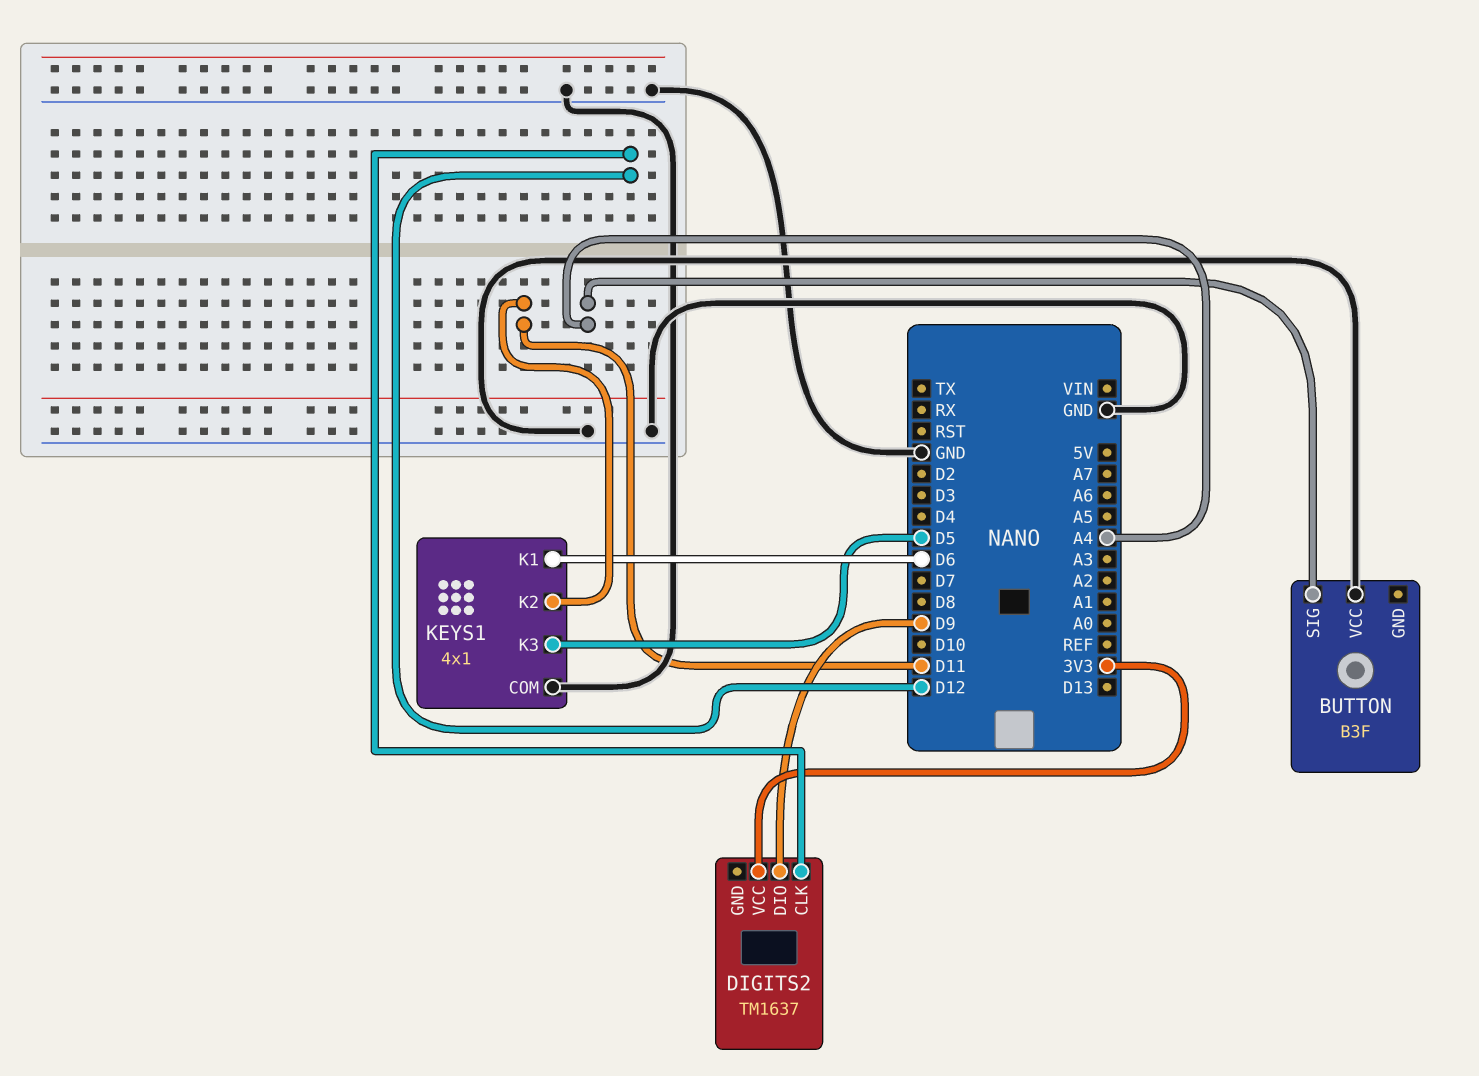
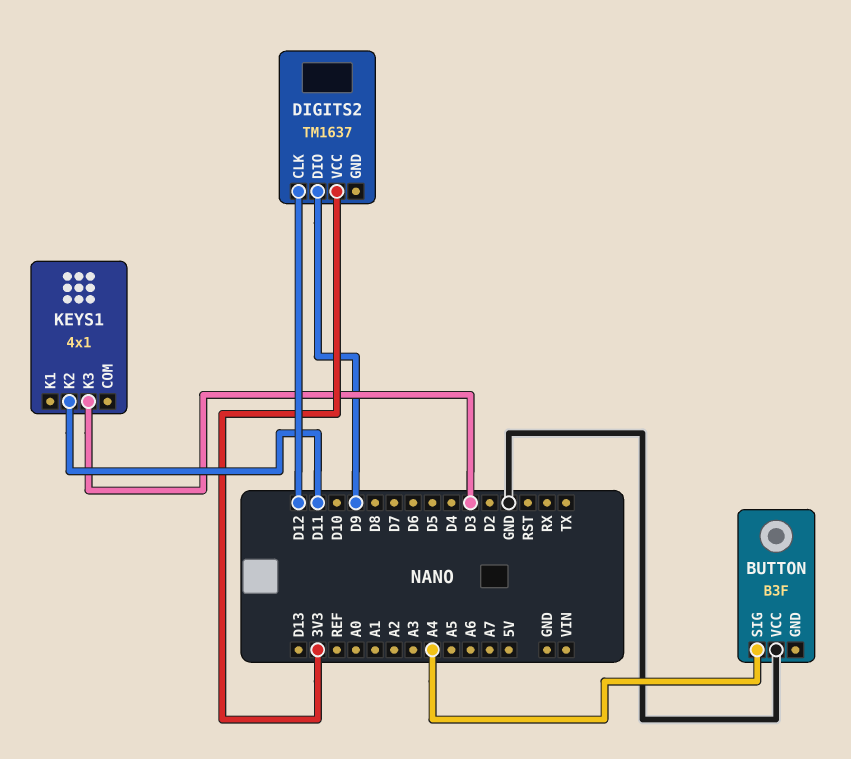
KEYS1 pin COM: GND -> none
KEYS1 pin K1: D6 -> none
KEYS1 pin K3: D5 -> D3

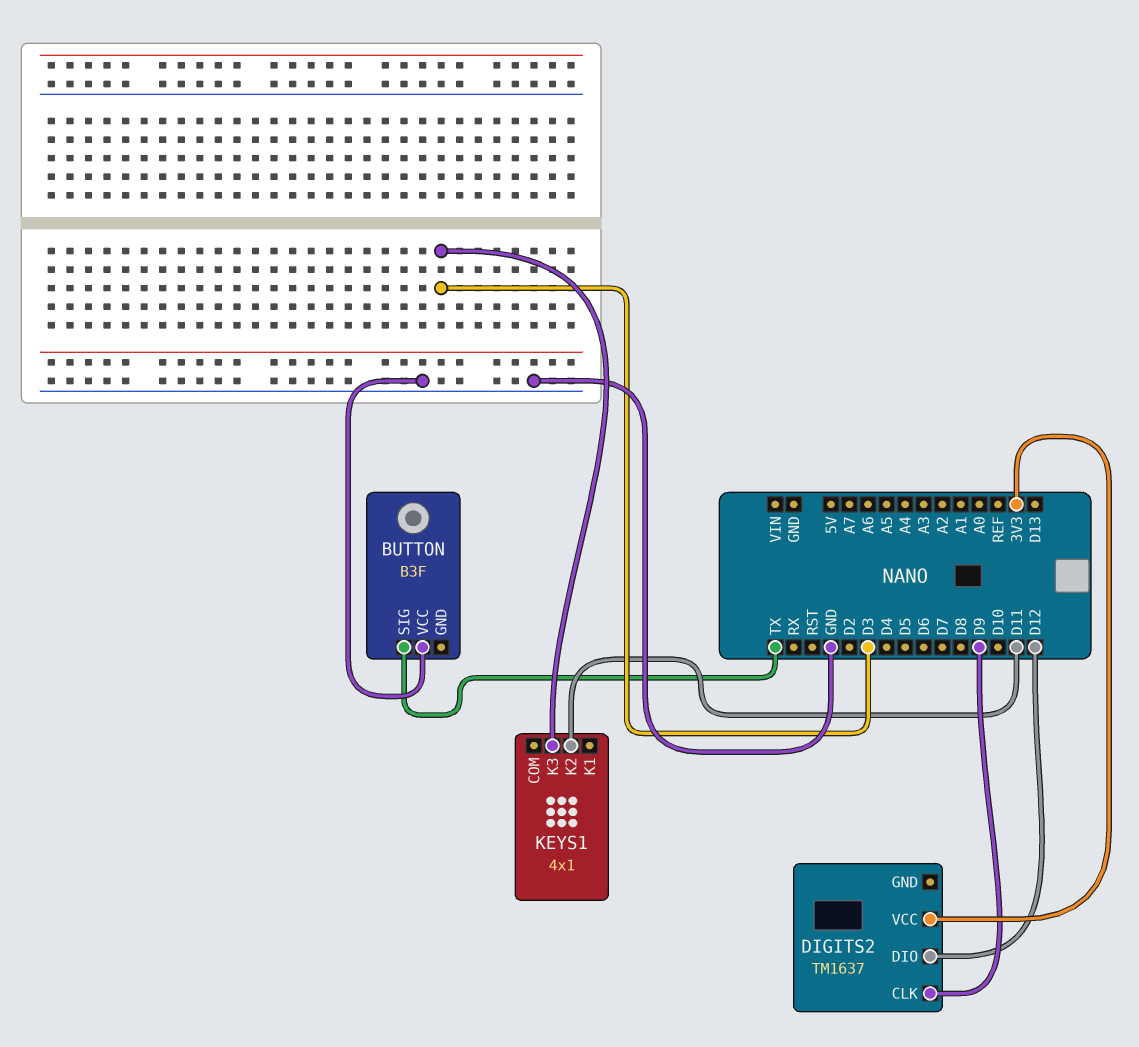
BUTTON pin SIG: A4 -> TX
DIGITS2 pin CLK: D12 -> D9
DIGITS2 pin DIO: D9 -> D12

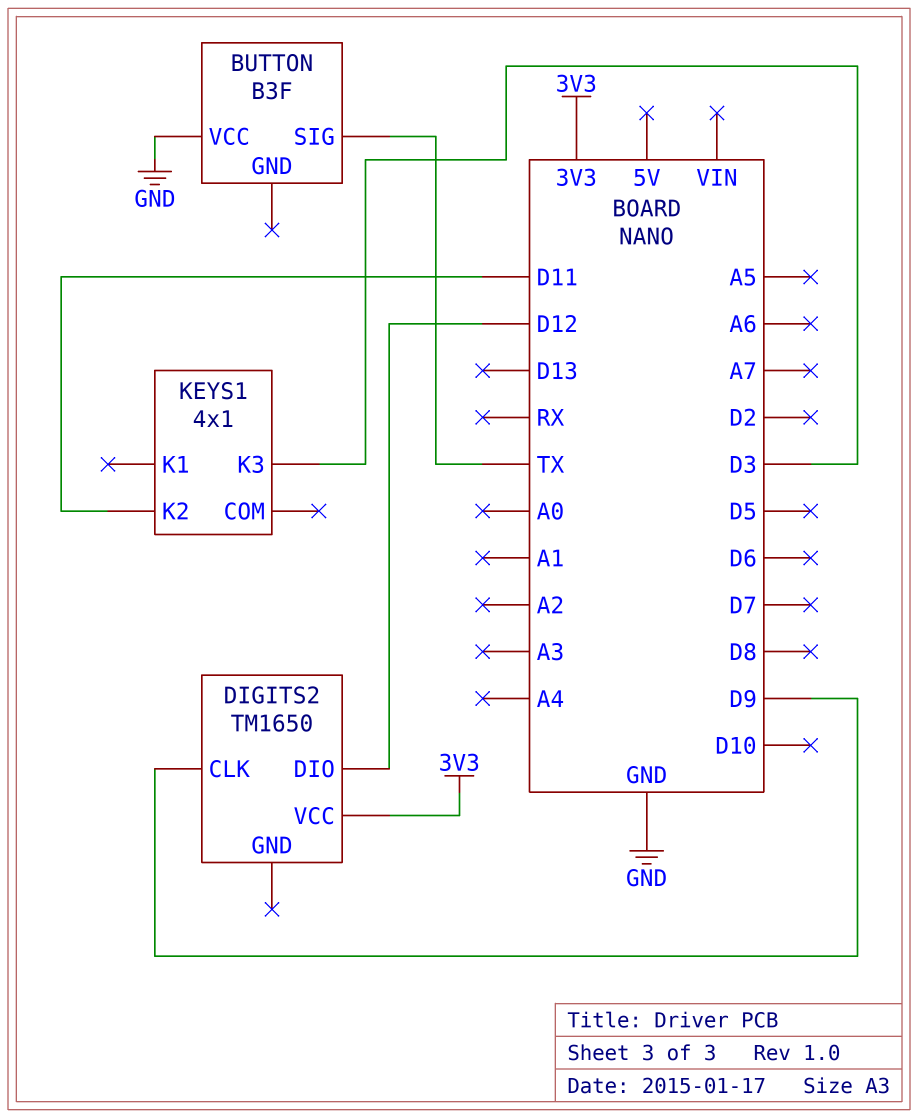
DIGITS2: TM1637 -> TM1650

